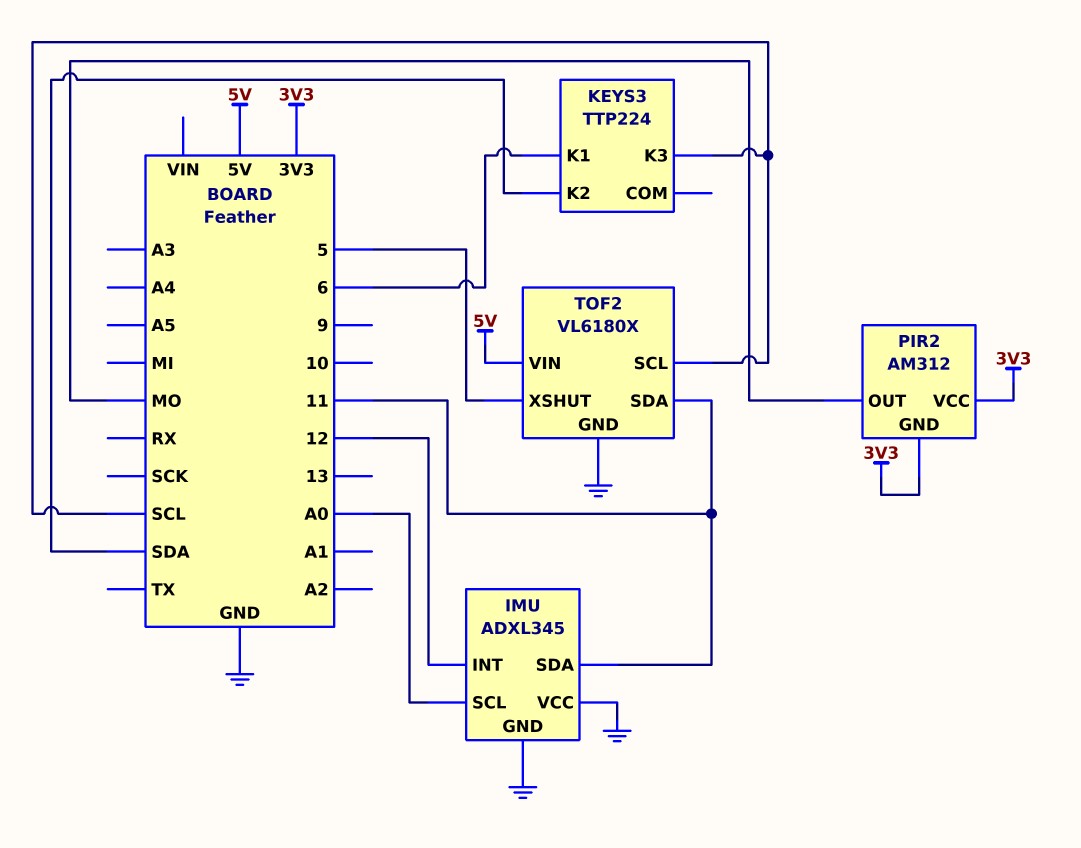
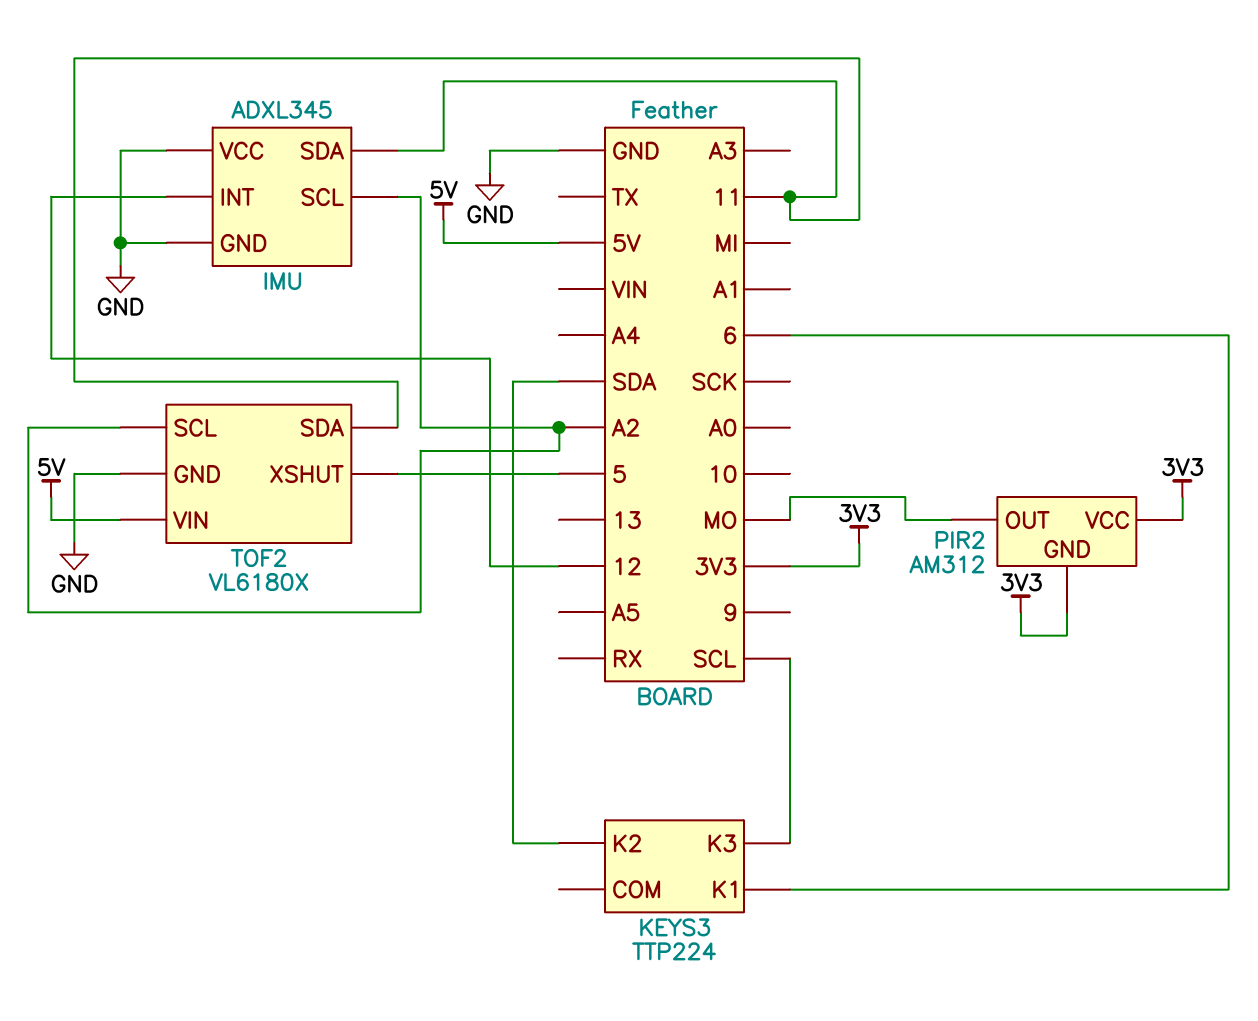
IMU pin SCL: A0 -> A2
TOF2 pin SCL: SCL -> A2

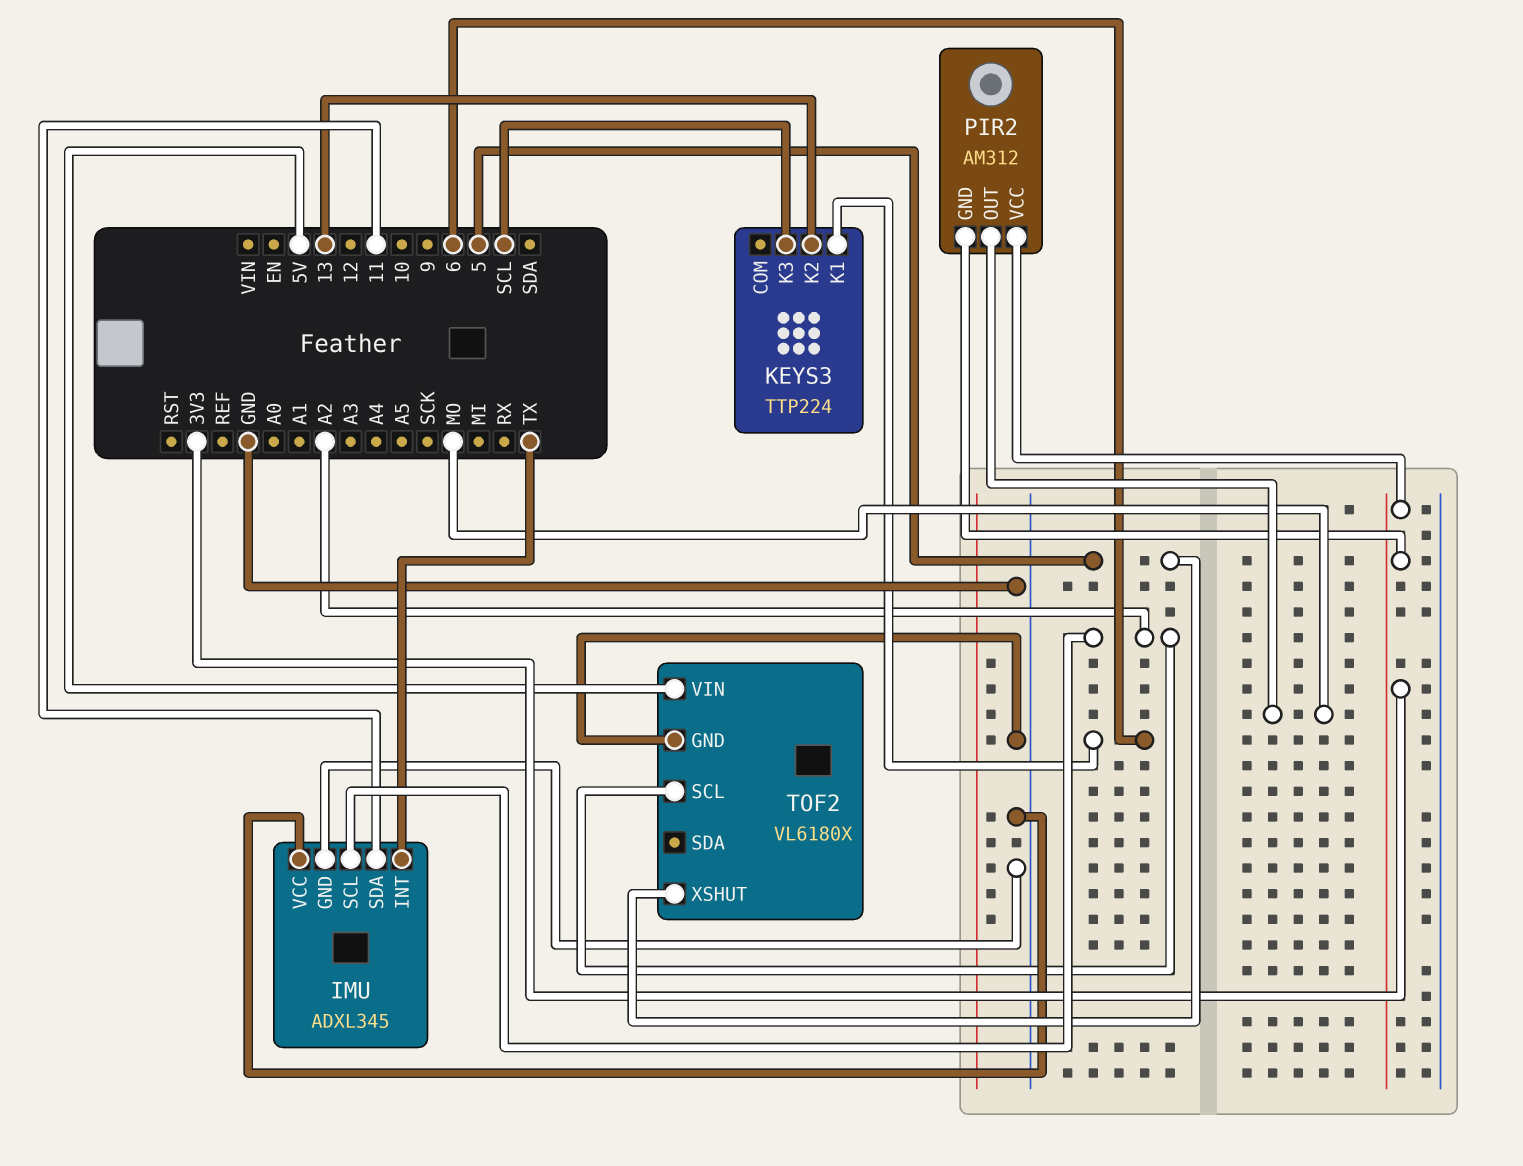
IMU pin INT: 12 -> TX
KEYS3 pin K2: SDA -> 13
TOF2 pin SDA: 11 -> none

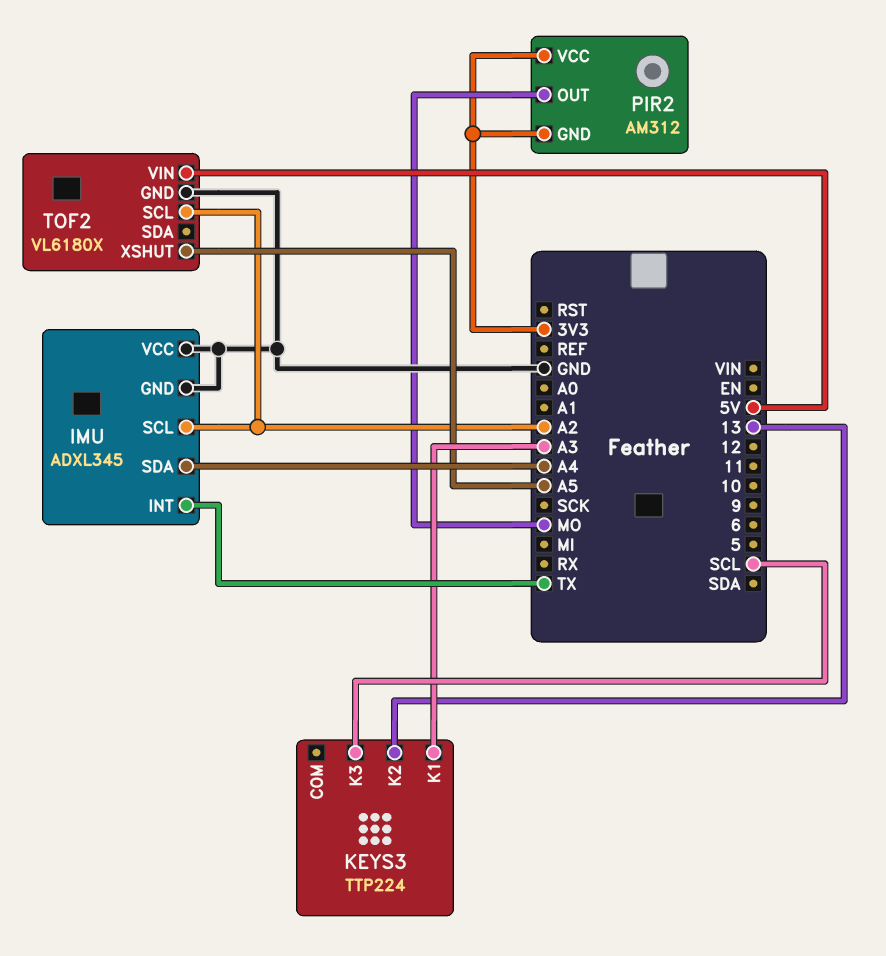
IMU pin SDA: 11 -> A4
KEYS3 pin K1: 6 -> A3
TOF2 pin XSHUT: 5 -> A5

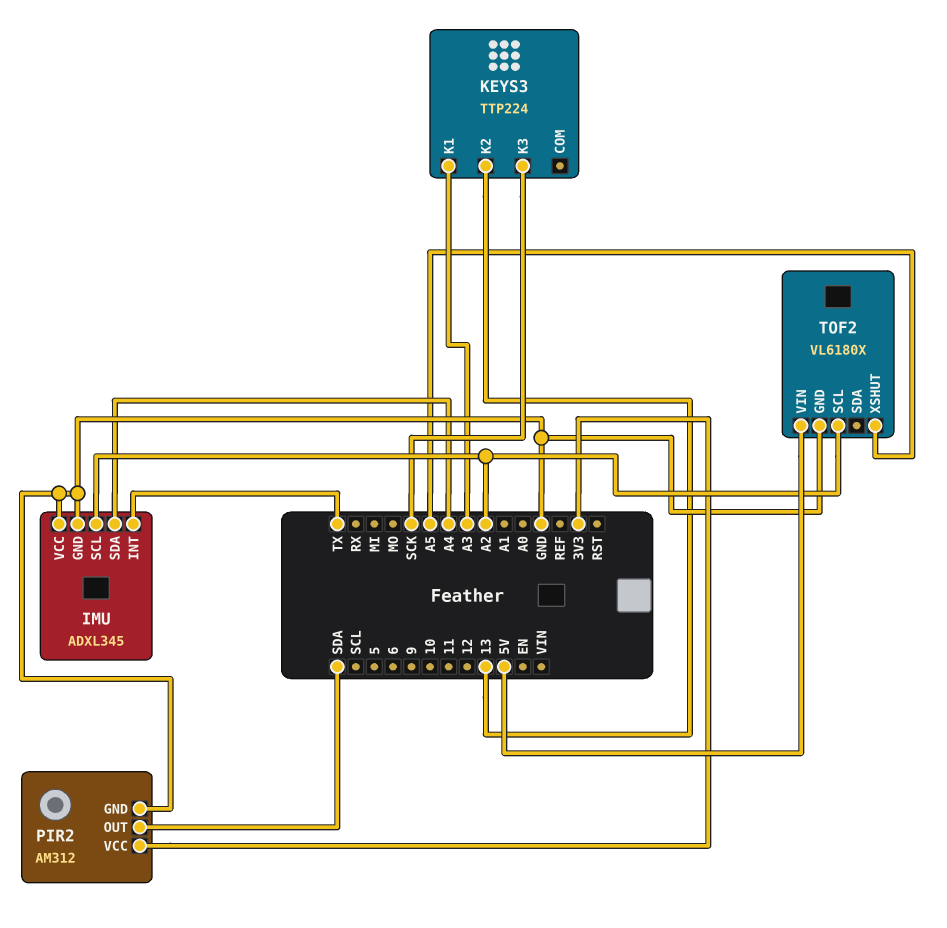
KEYS3 pin K3: SCL -> SCK
PIR2 pin GND: 3V3 -> GND
PIR2 pin OUT: MO -> SDA

